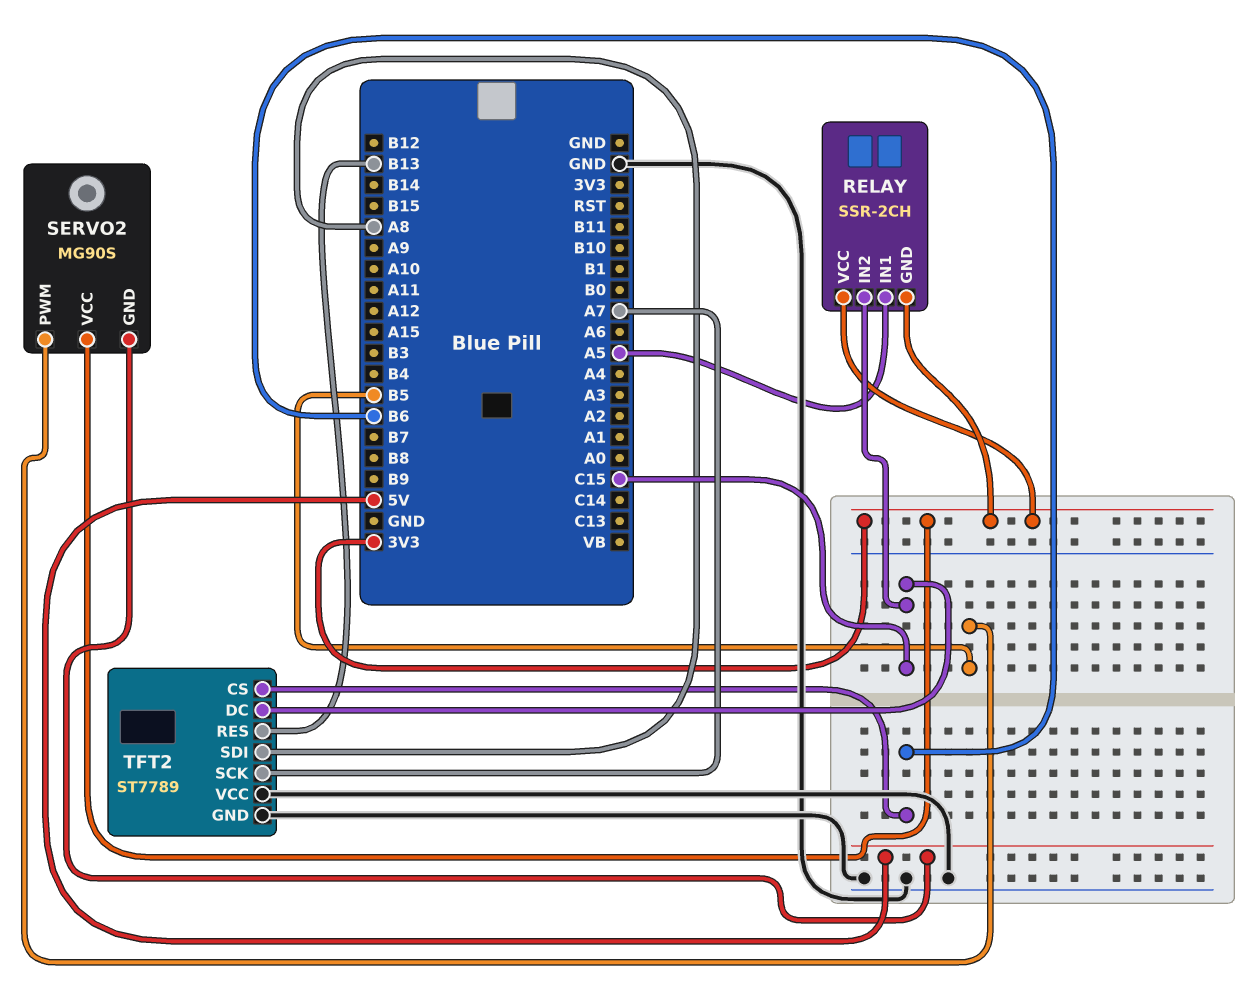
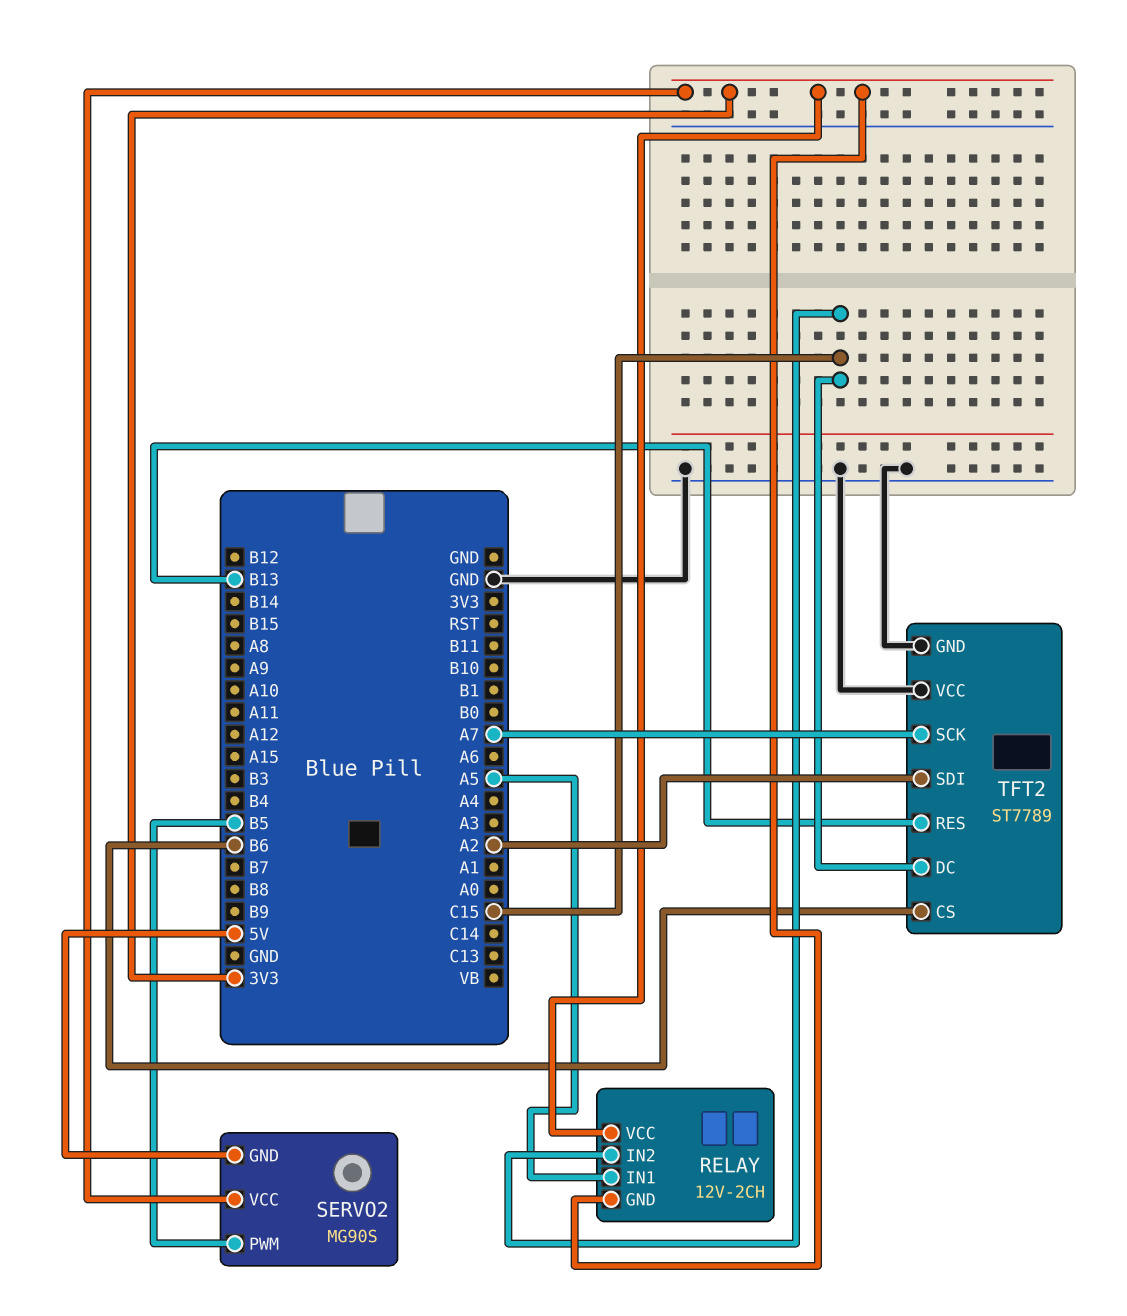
RELAY: SSR-2CH -> 12V-2CH
TFT2 pin SDI: A8 -> A2

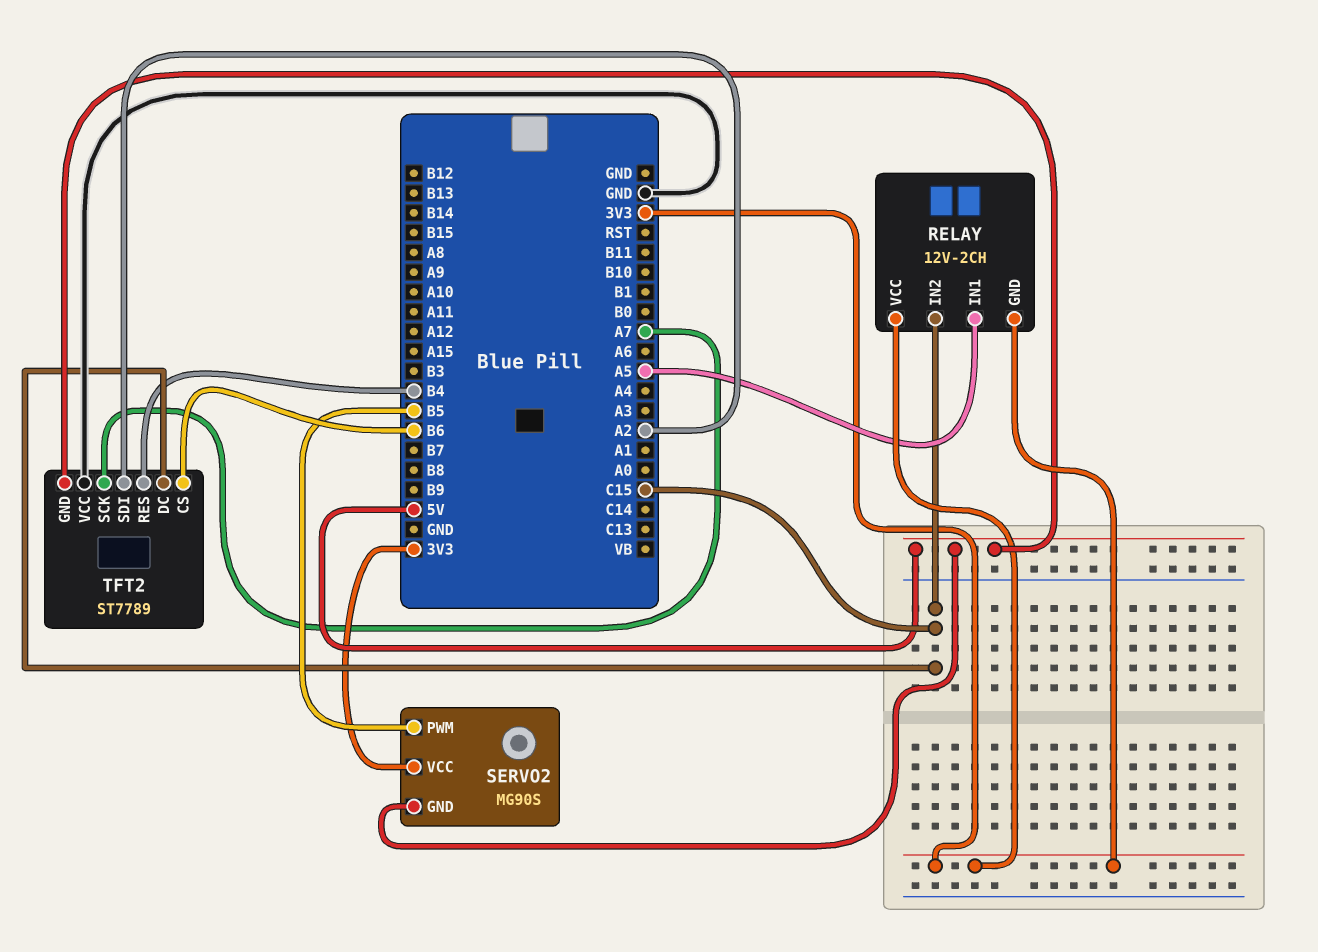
TFT2 pin GND: GND -> 5V
TFT2 pin RES: B13 -> B4

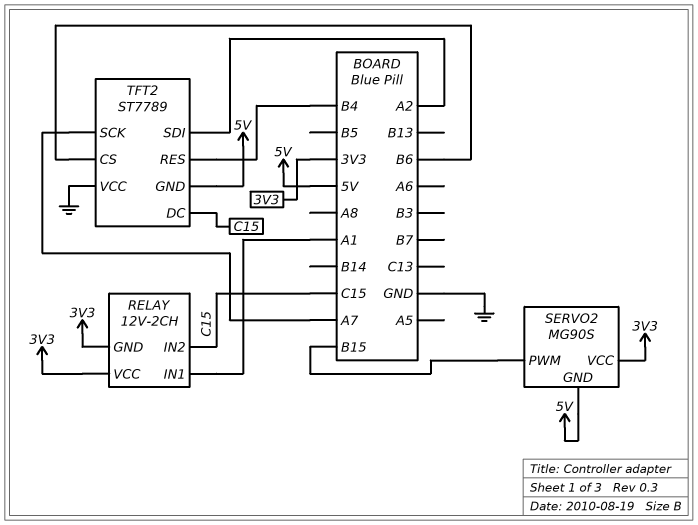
RELAY pin IN1: A5 -> A1
SERVO2 pin PWM: B5 -> B15

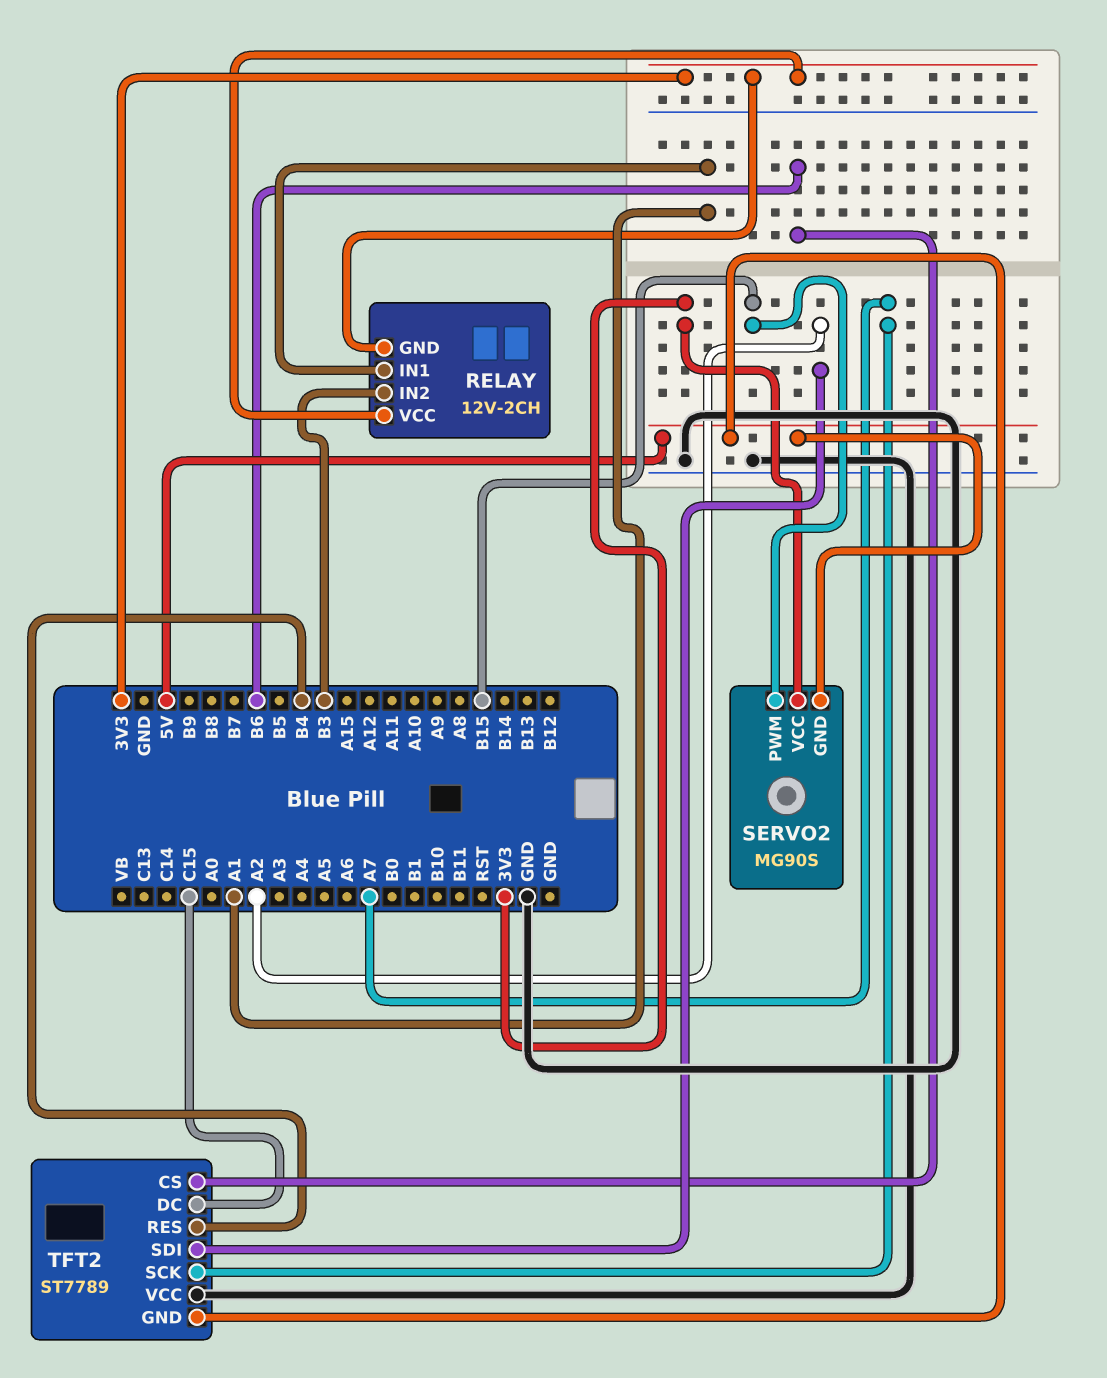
RELAY pin IN2: C15 -> B3

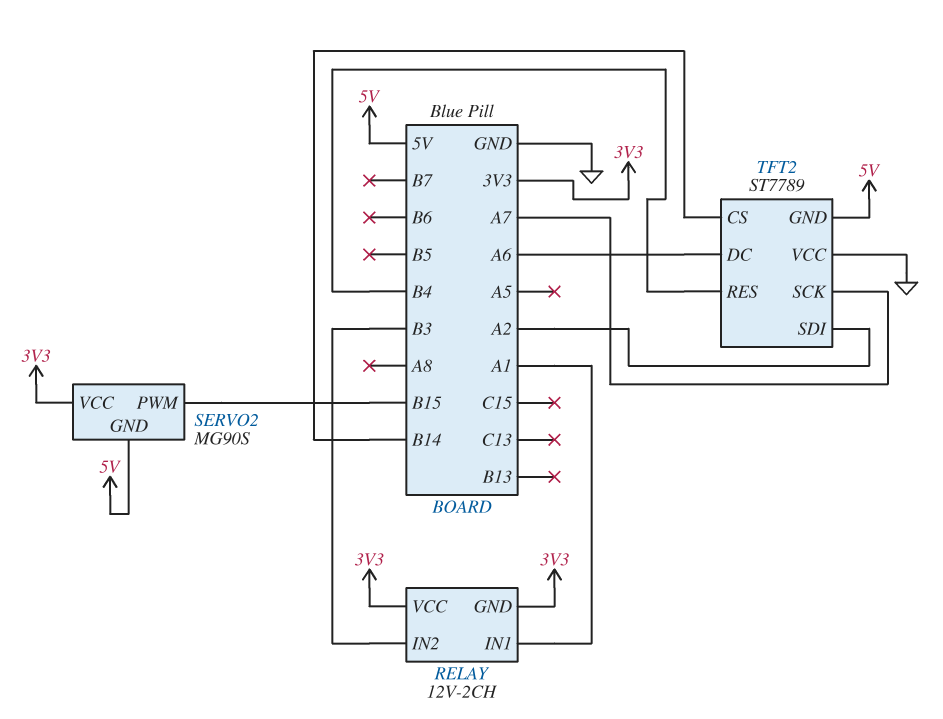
TFT2 pin CS: B6 -> B14
TFT2 pin DC: C15 -> A6

